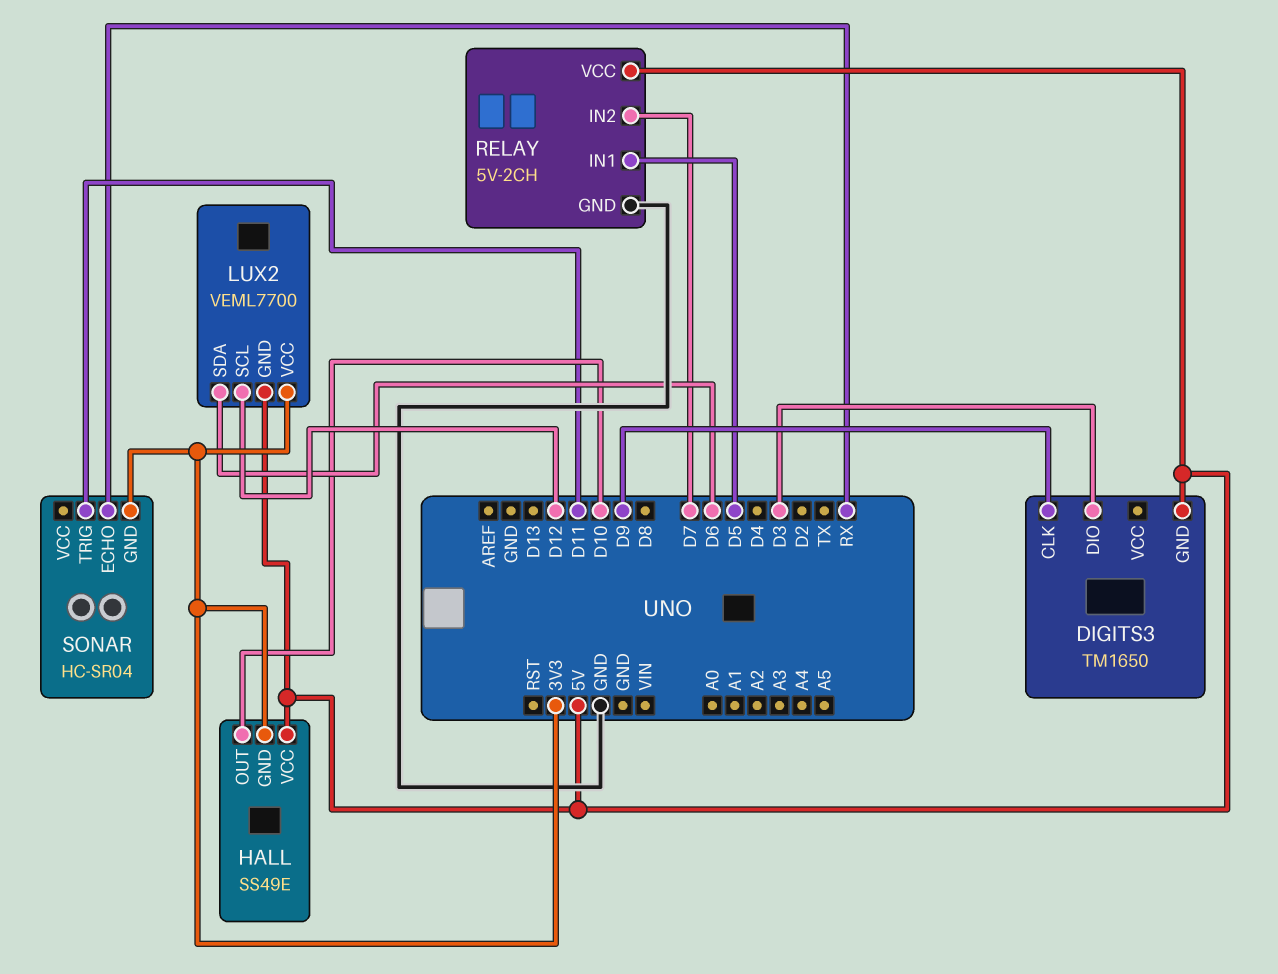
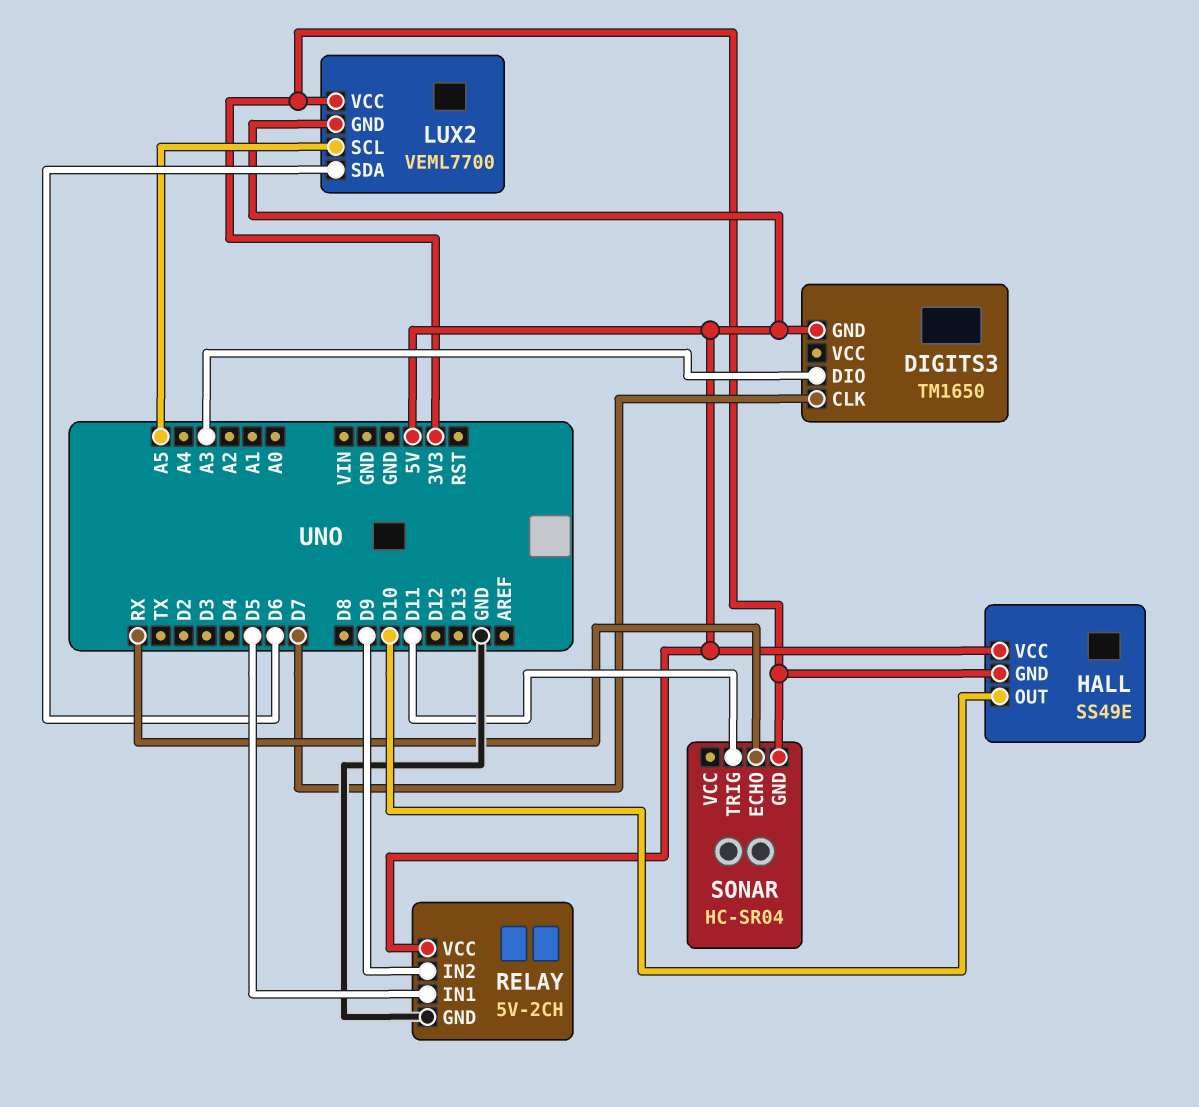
DIGITS3 pin CLK: D9 -> D7
DIGITS3 pin DIO: D3 -> A3
LUX2 pin SCL: D12 -> A5
RELAY pin IN2: D7 -> D9

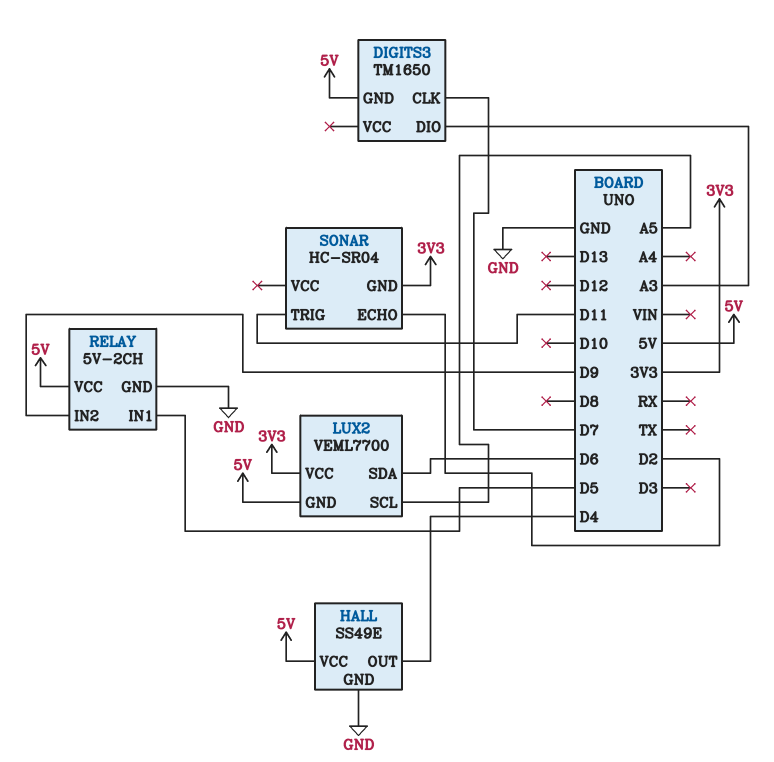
HALL pin GND: 3V3 -> GND
HALL pin OUT: D10 -> D4
SONAR pin ECHO: RX -> D2

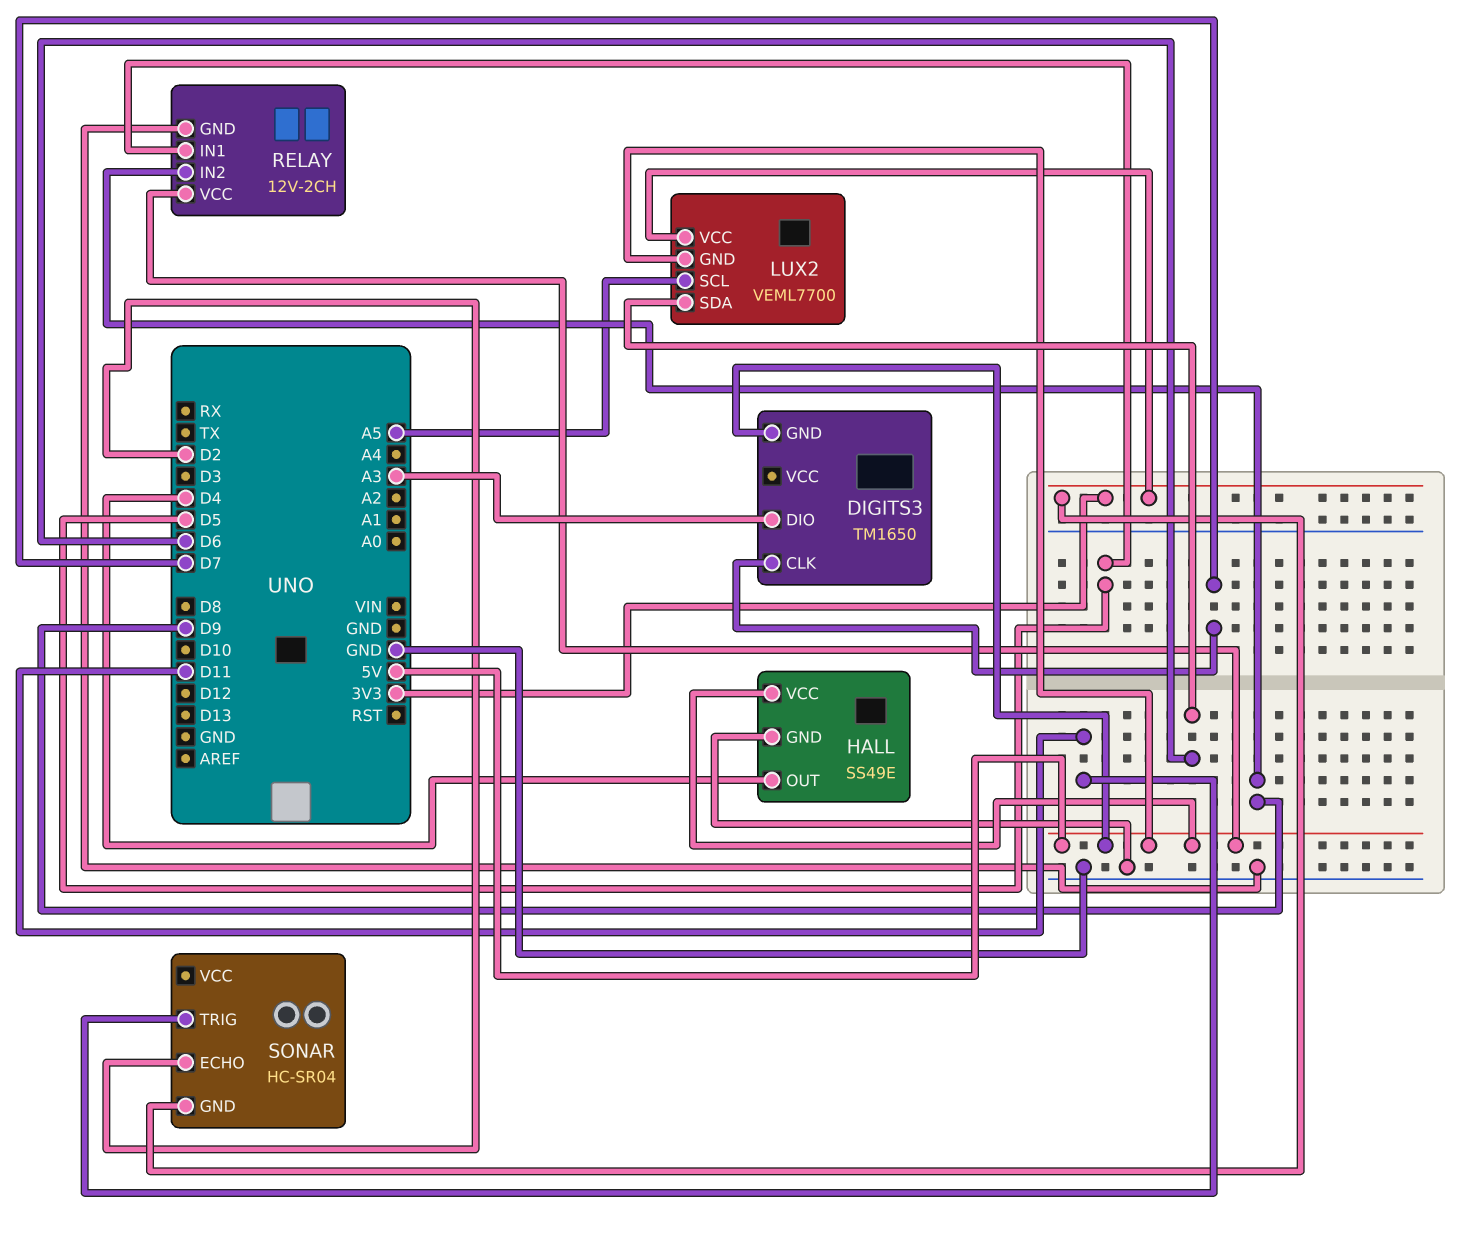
RELAY: 5V-2CH -> 12V-2CH

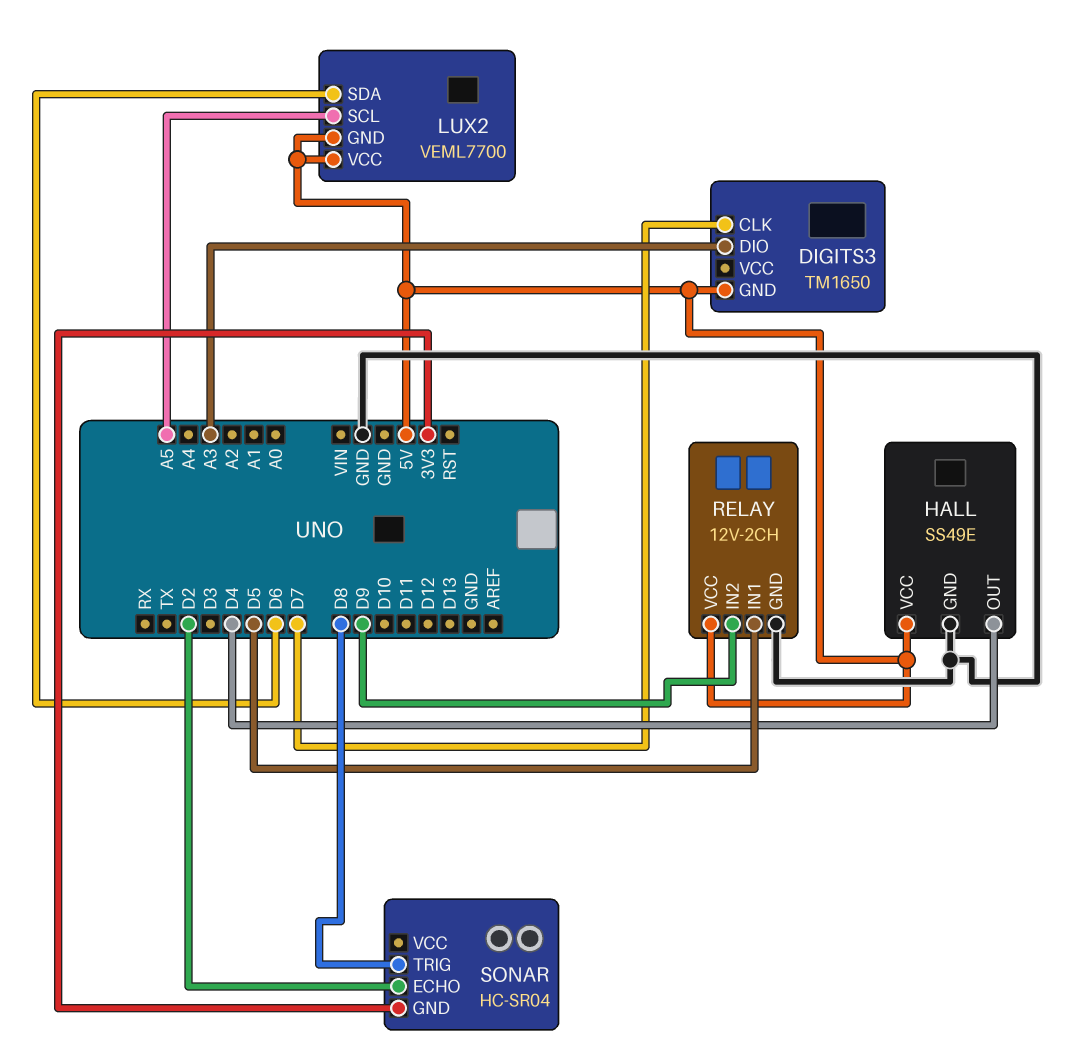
LUX2 pin VCC: 3V3 -> 5V
SONAR pin TRIG: D11 -> D8

